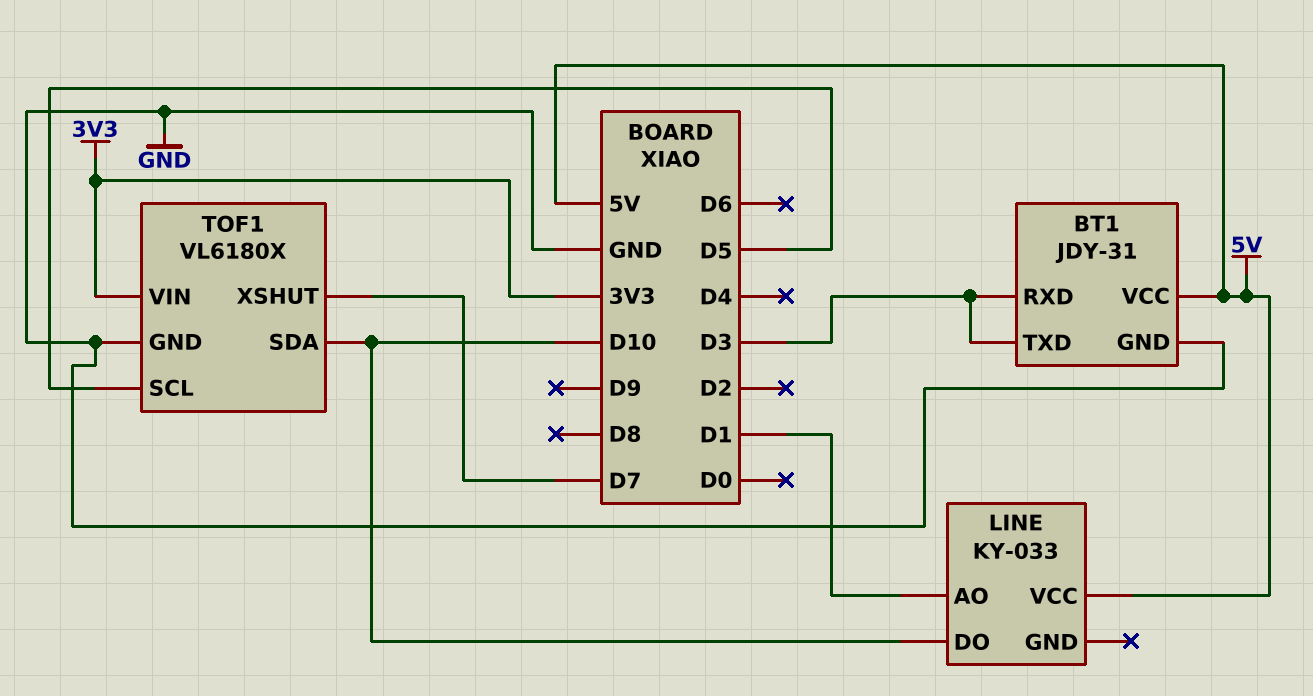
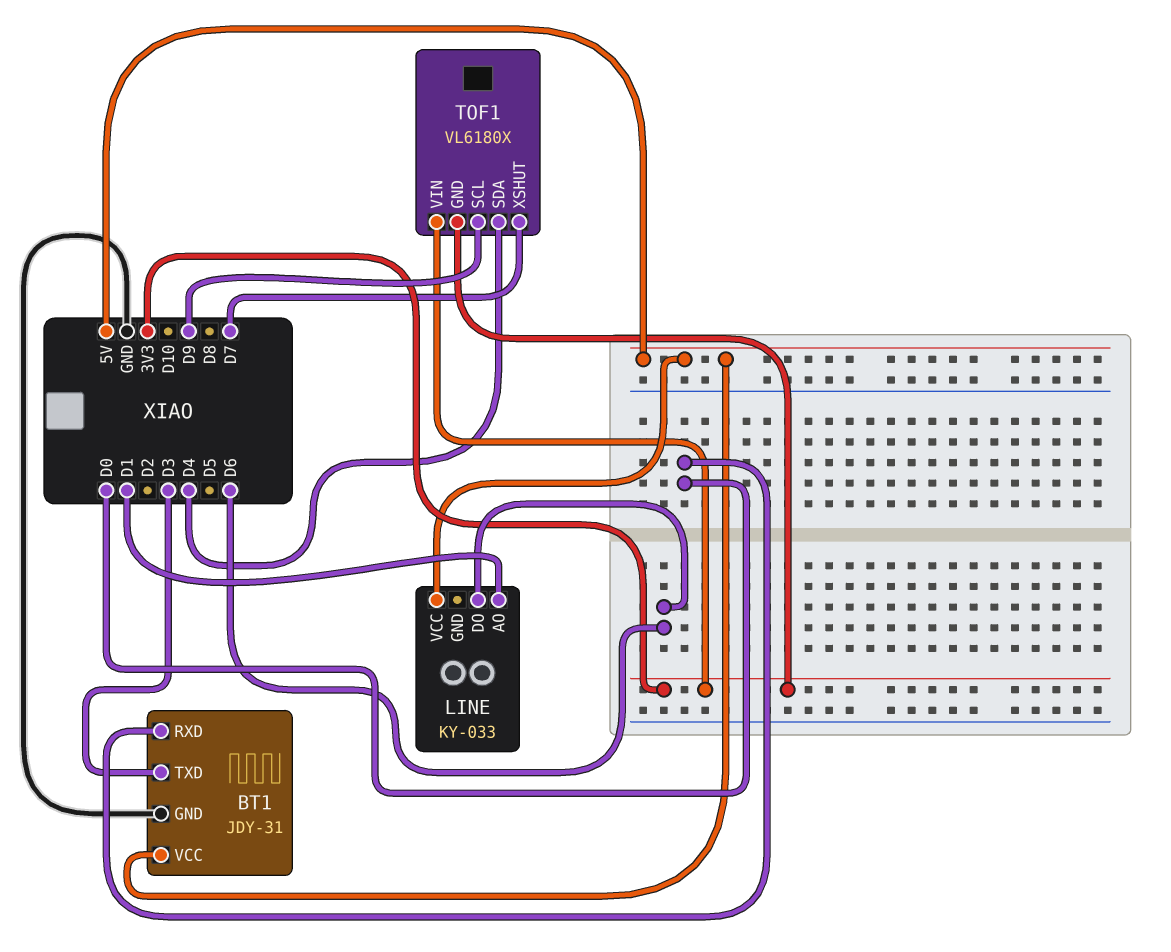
BT1 pin RXD: D3 -> D0
LINE pin DO: D10 -> D6
TOF1 pin GND: GND -> 3V3
TOF1 pin SCL: D5 -> D9
TOF1 pin SDA: D10 -> D4

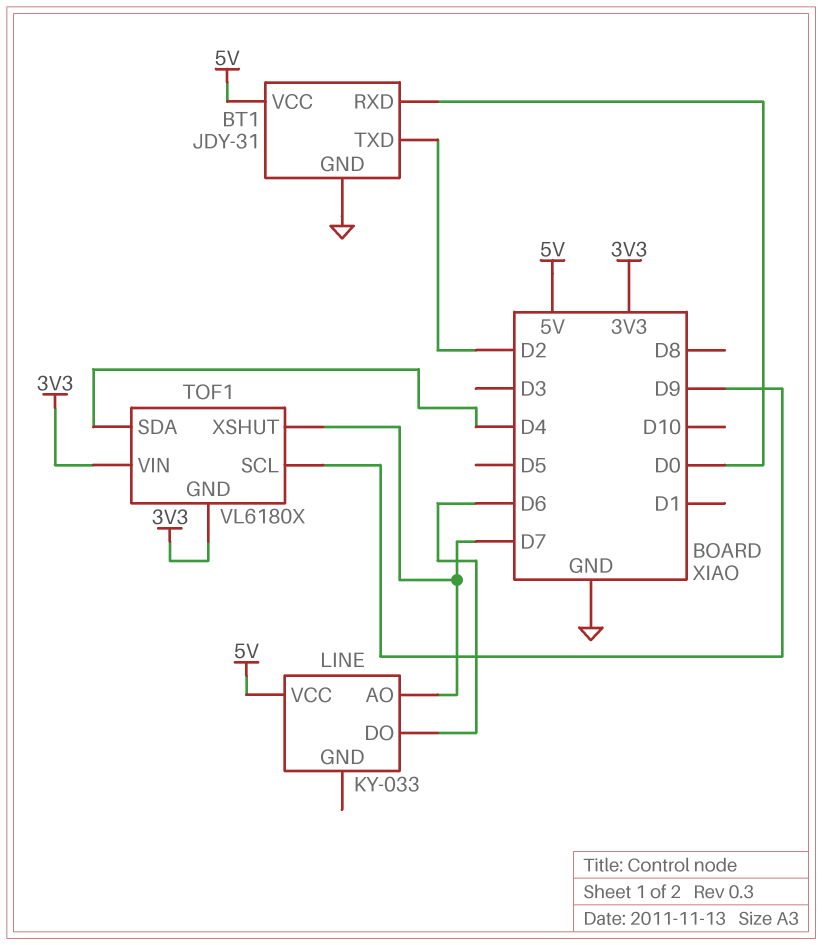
BT1 pin TXD: D3 -> D2
LINE pin AO: D1 -> D7

